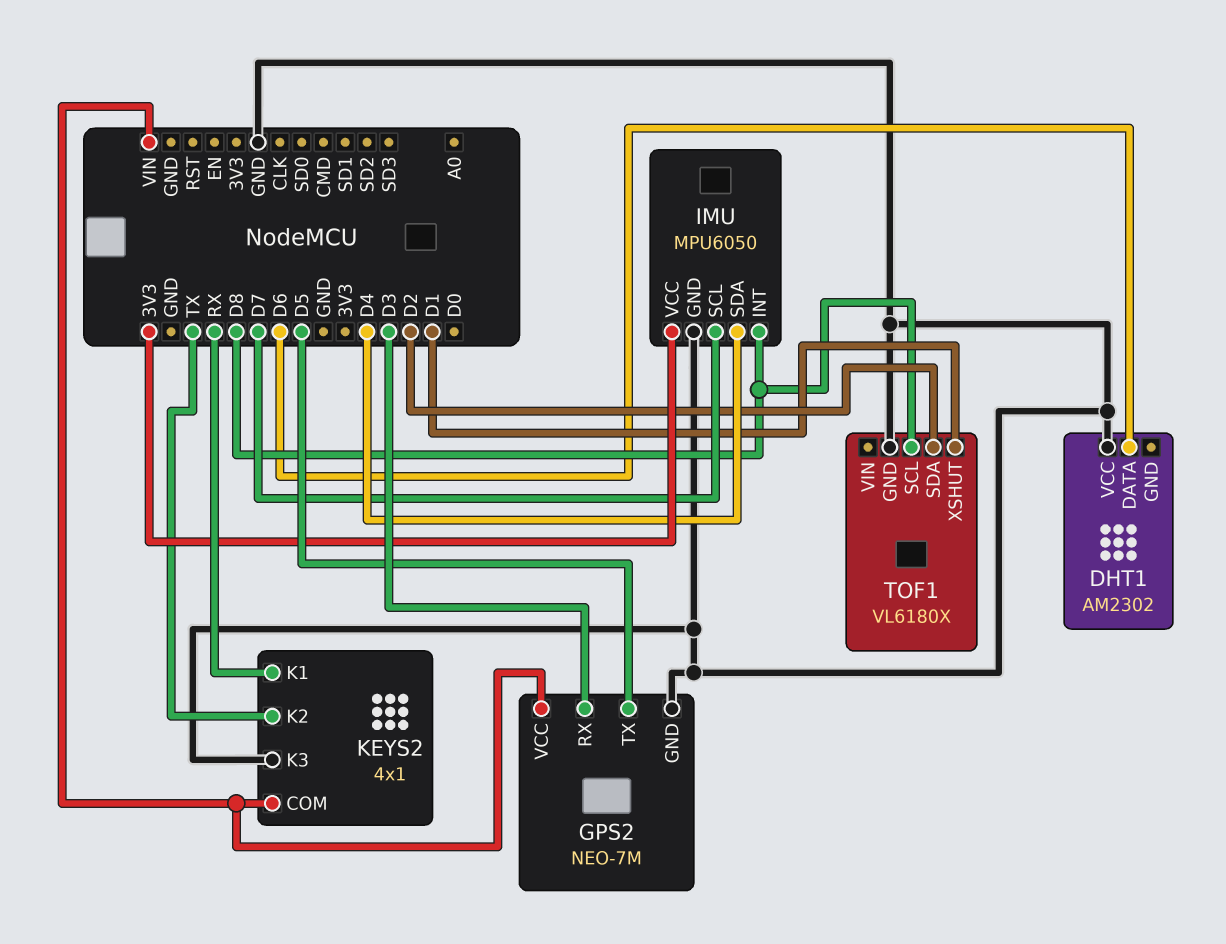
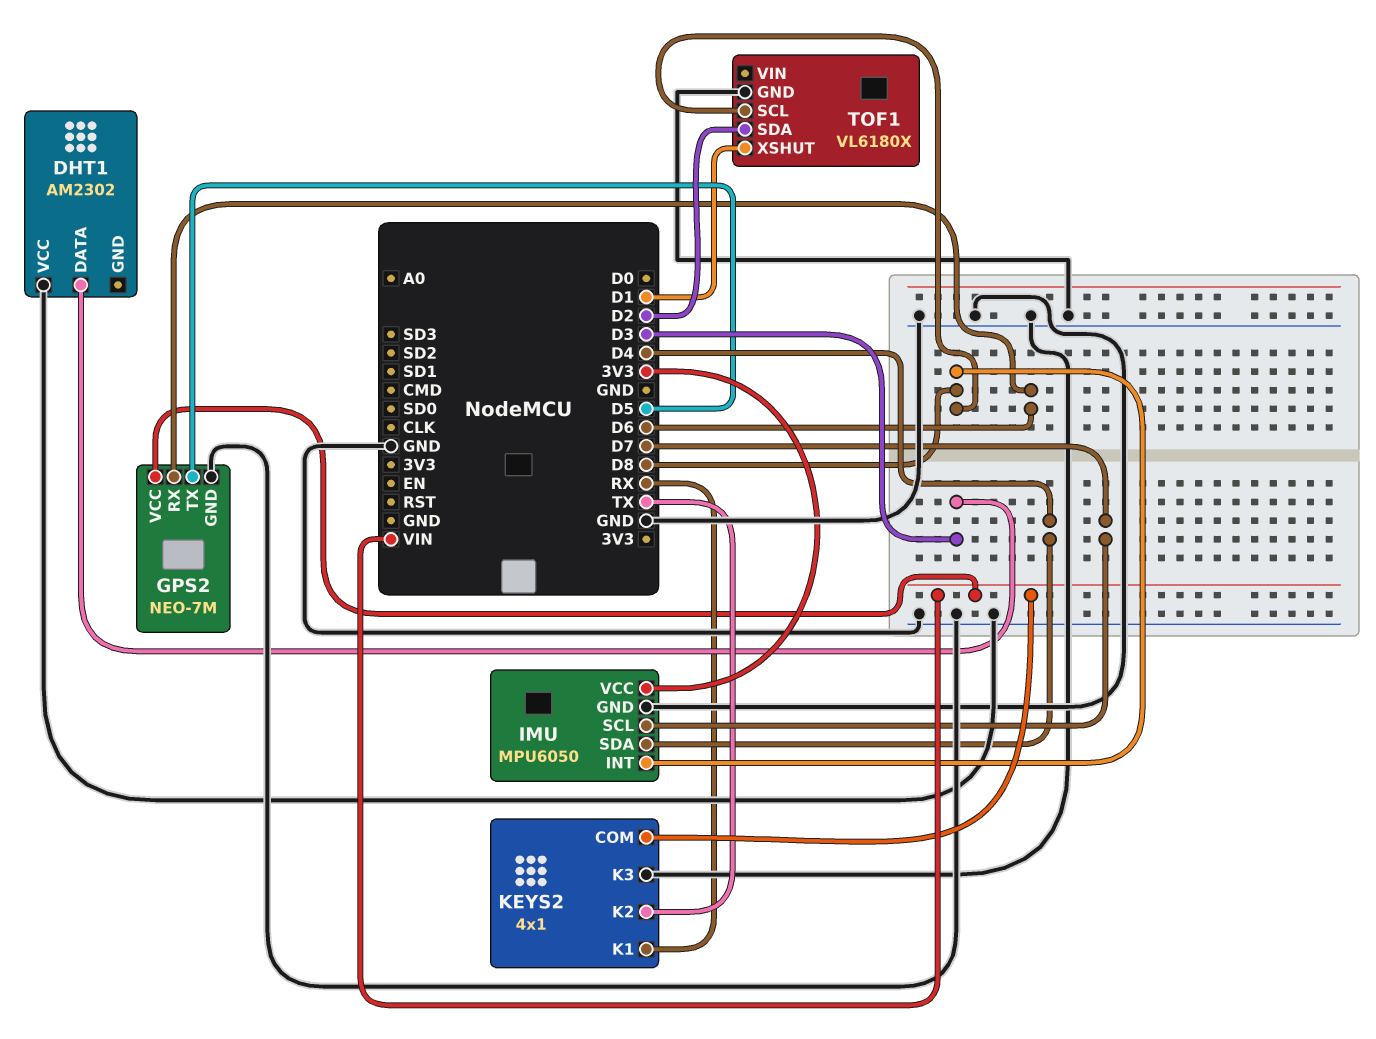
DHT1 pin DATA: D6 -> D3
GPS2 pin RX: D3 -> D6

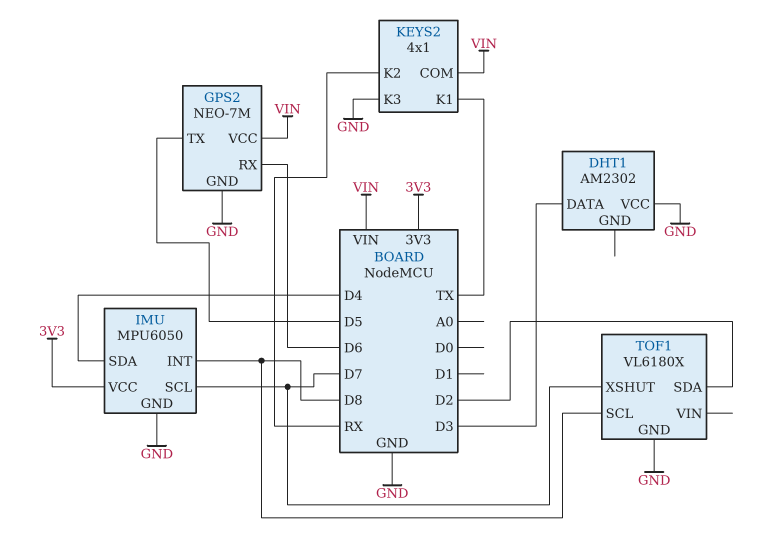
KEYS2 pin K1: RX -> TX
KEYS2 pin K2: TX -> RX
TOF1 pin XSHUT: D1 -> D7

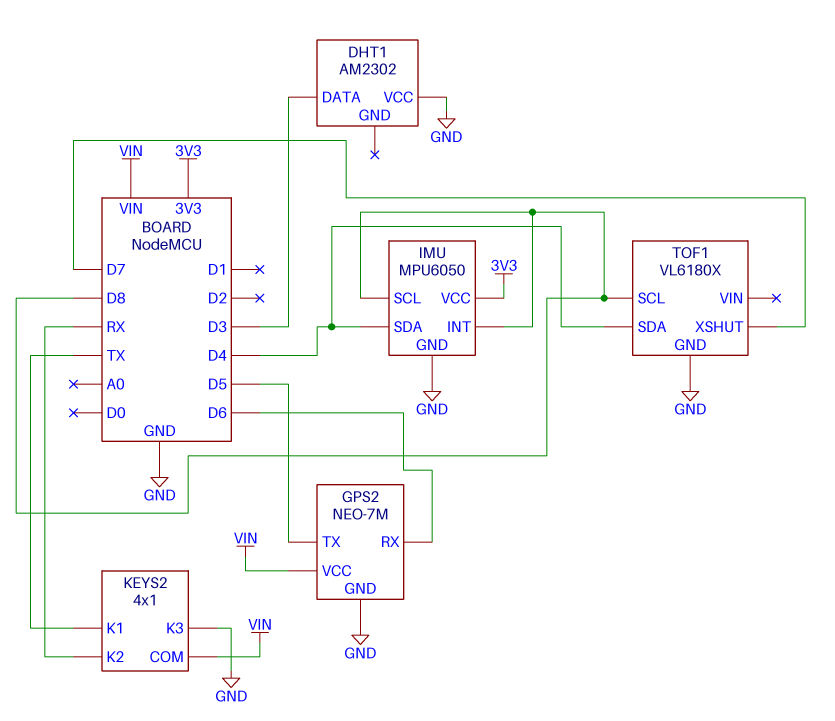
IMU pin SCL: D7 -> D8
TOF1 pin SDA: D2 -> D4

